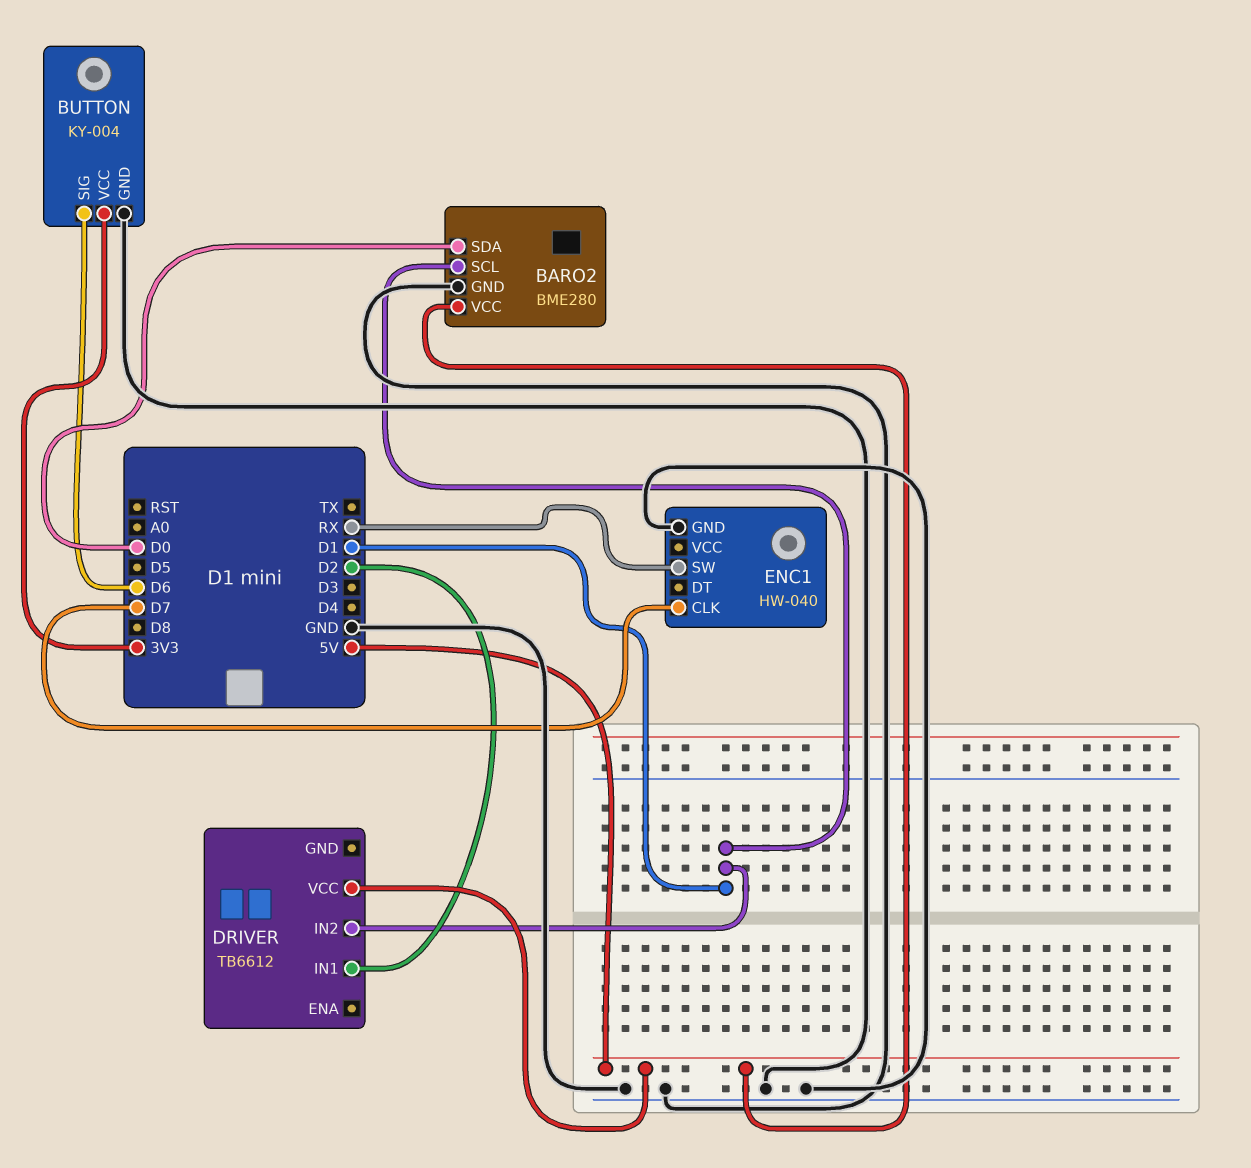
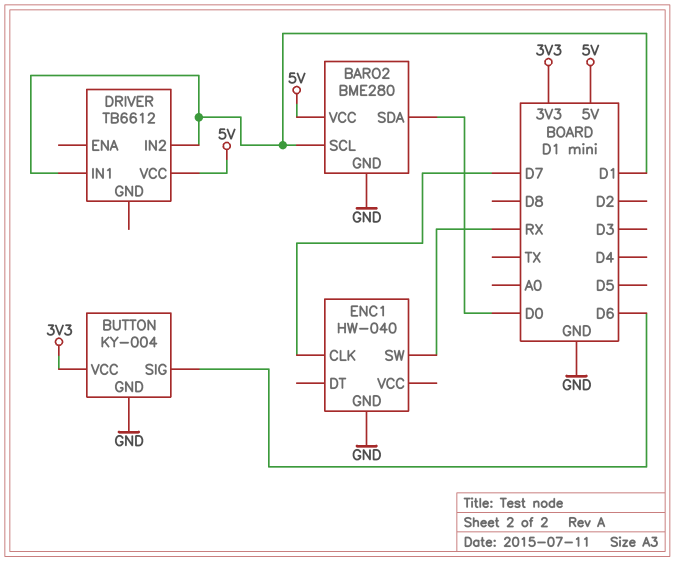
DRIVER pin IN1: D2 -> D1

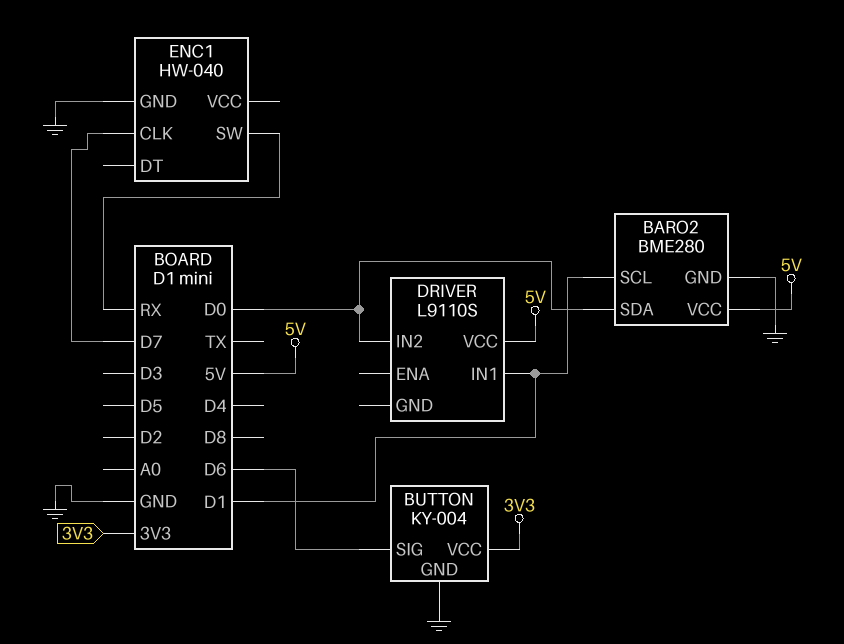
DRIVER: TB6612 -> L9110S
DRIVER pin IN2: D1 -> D0

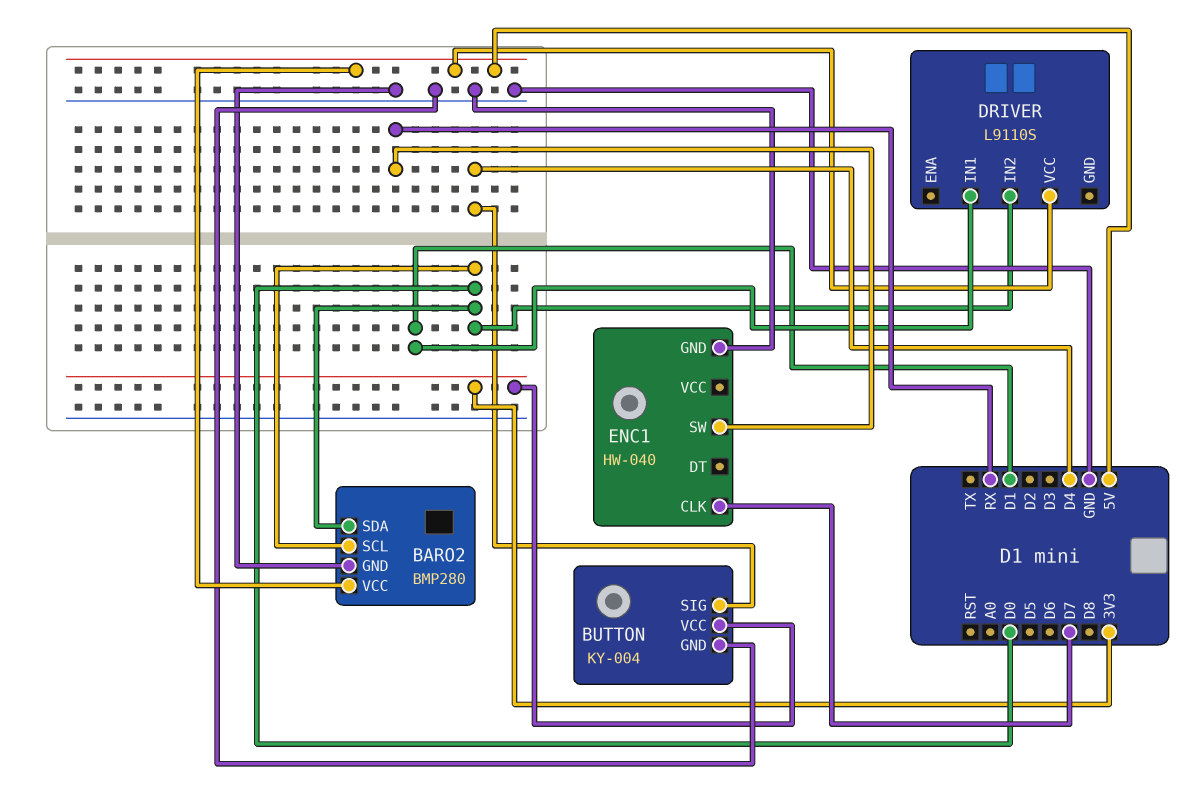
BARO2: BME280 -> BMP280
BARO2 pin SCL: D1 -> D0
BUTTON pin SIG: D6 -> D4

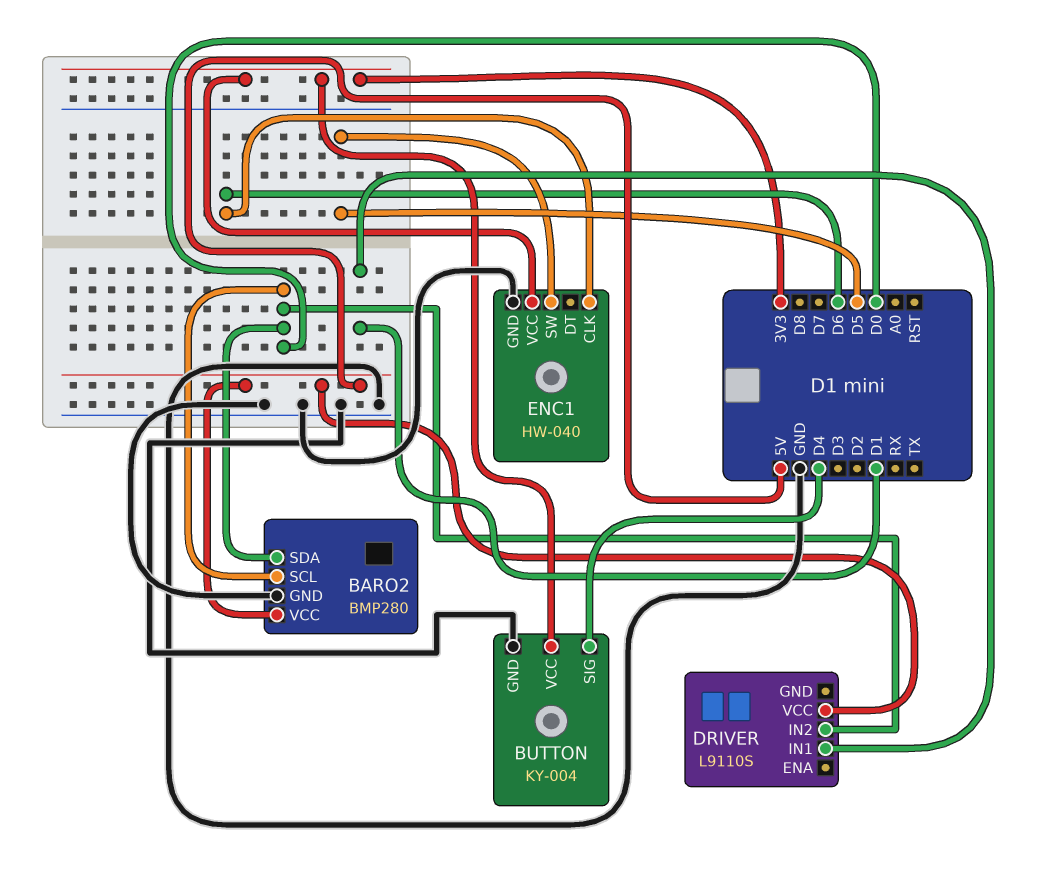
ENC1 pin CLK: D7 -> D6
ENC1 pin SW: RX -> D5
ENC1 pin VCC: none -> 3V3

